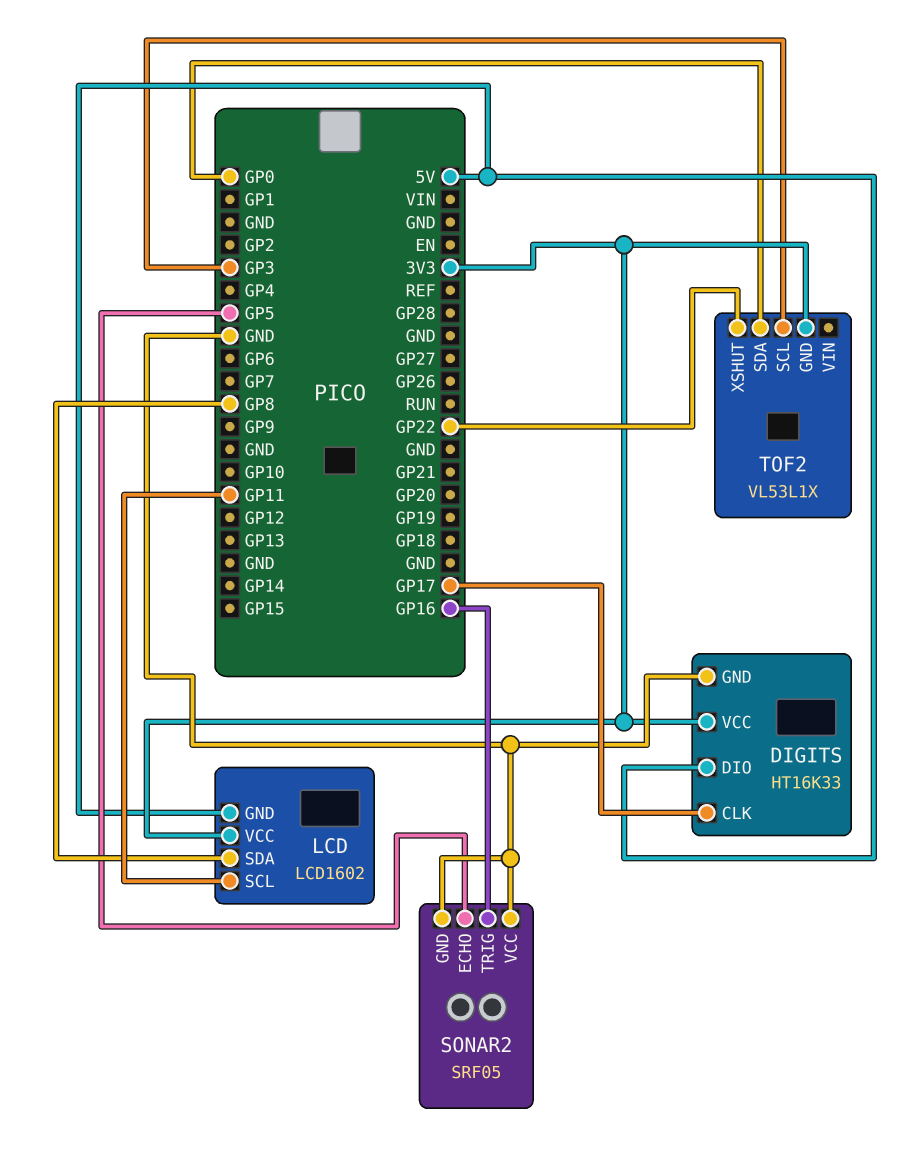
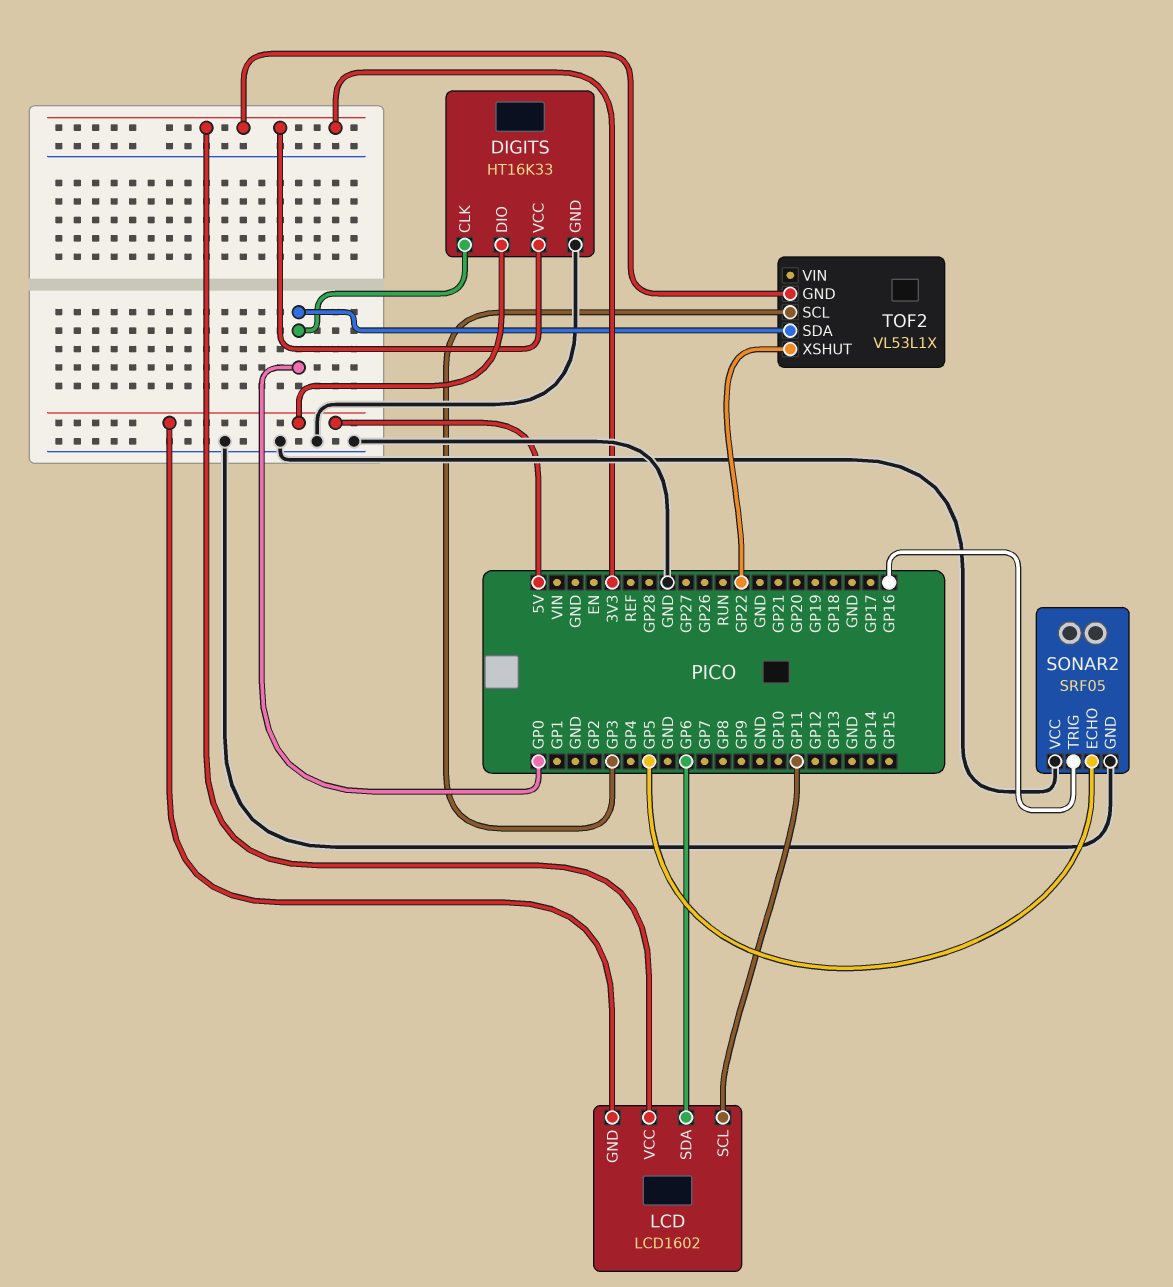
DIGITS pin CLK: GP17 -> GP0
LCD pin SDA: GP8 -> GP6

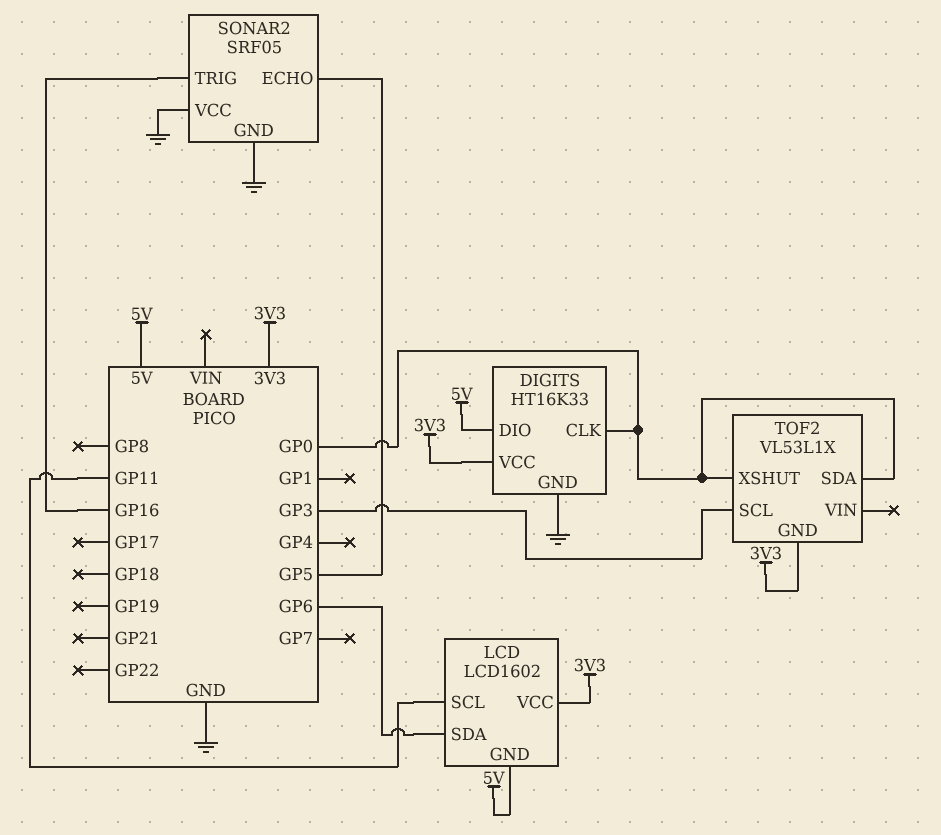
TOF2 pin XSHUT: GP22 -> GP0

